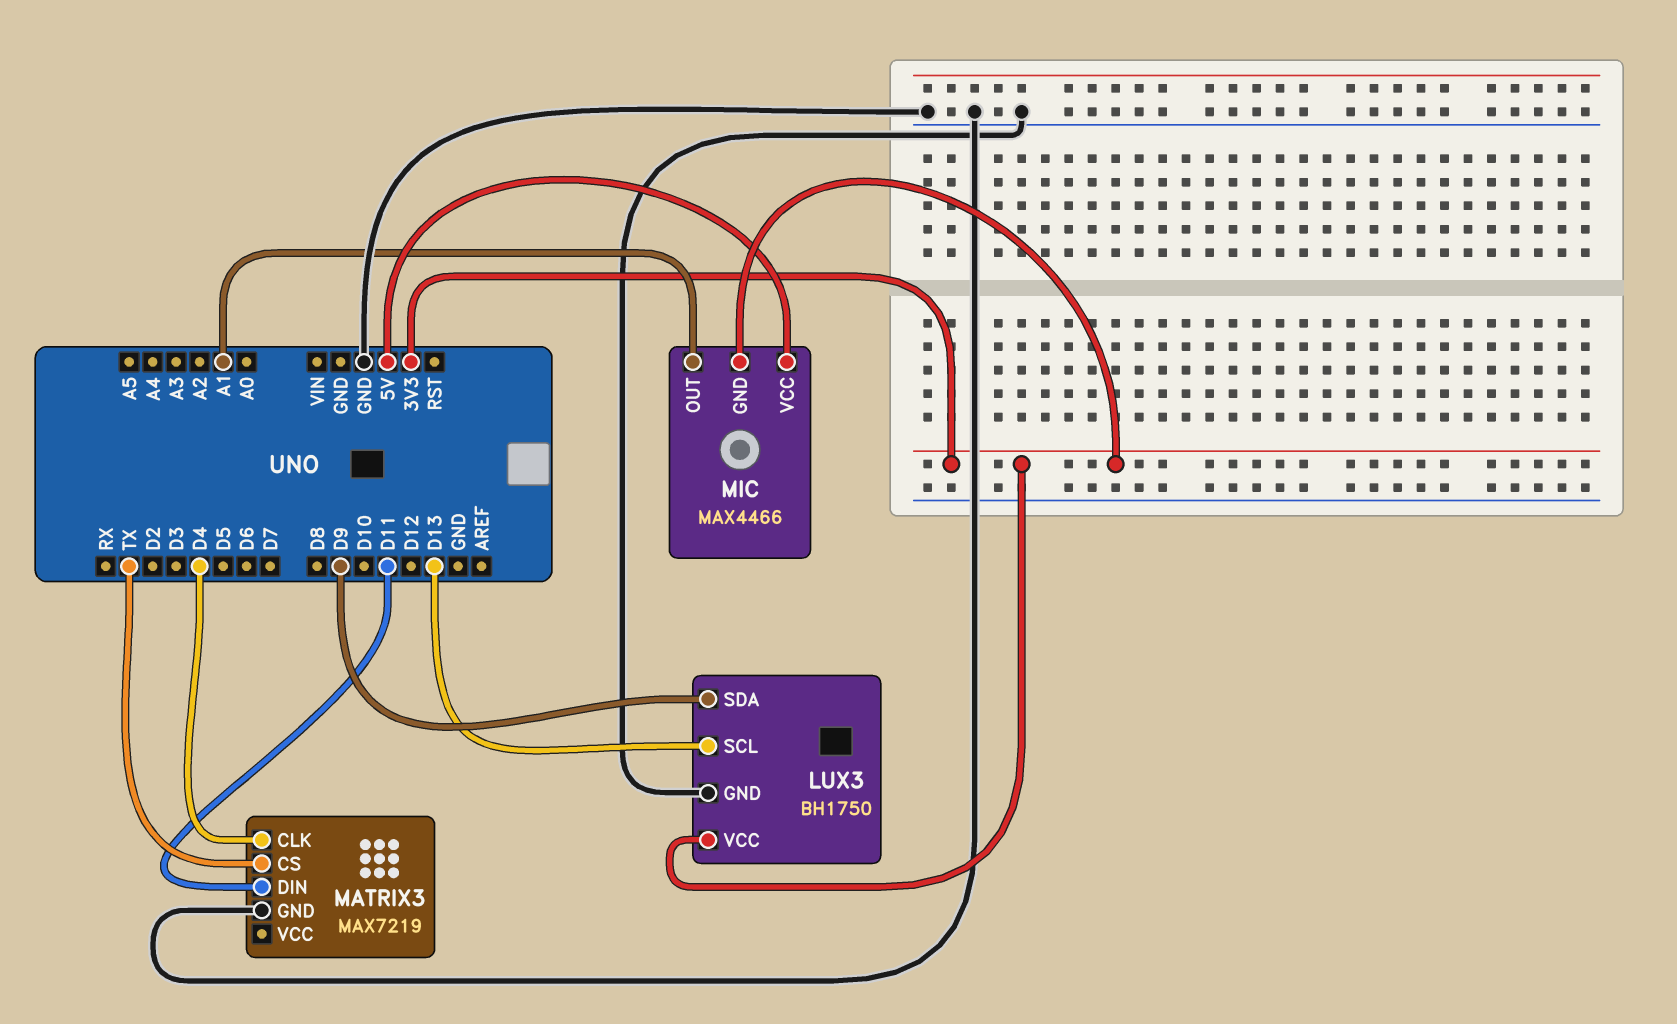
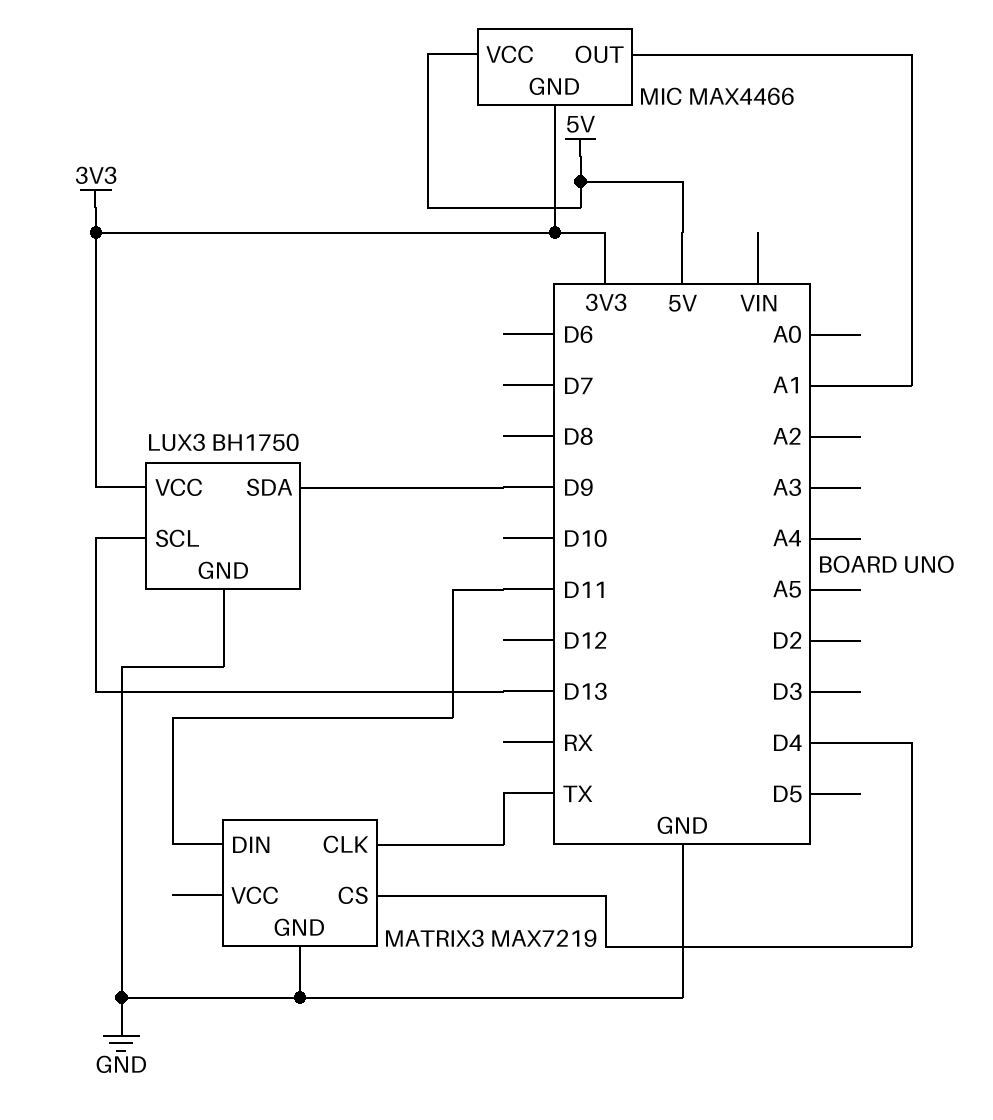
MATRIX3 pin CLK: D4 -> TX
MATRIX3 pin CS: TX -> D4

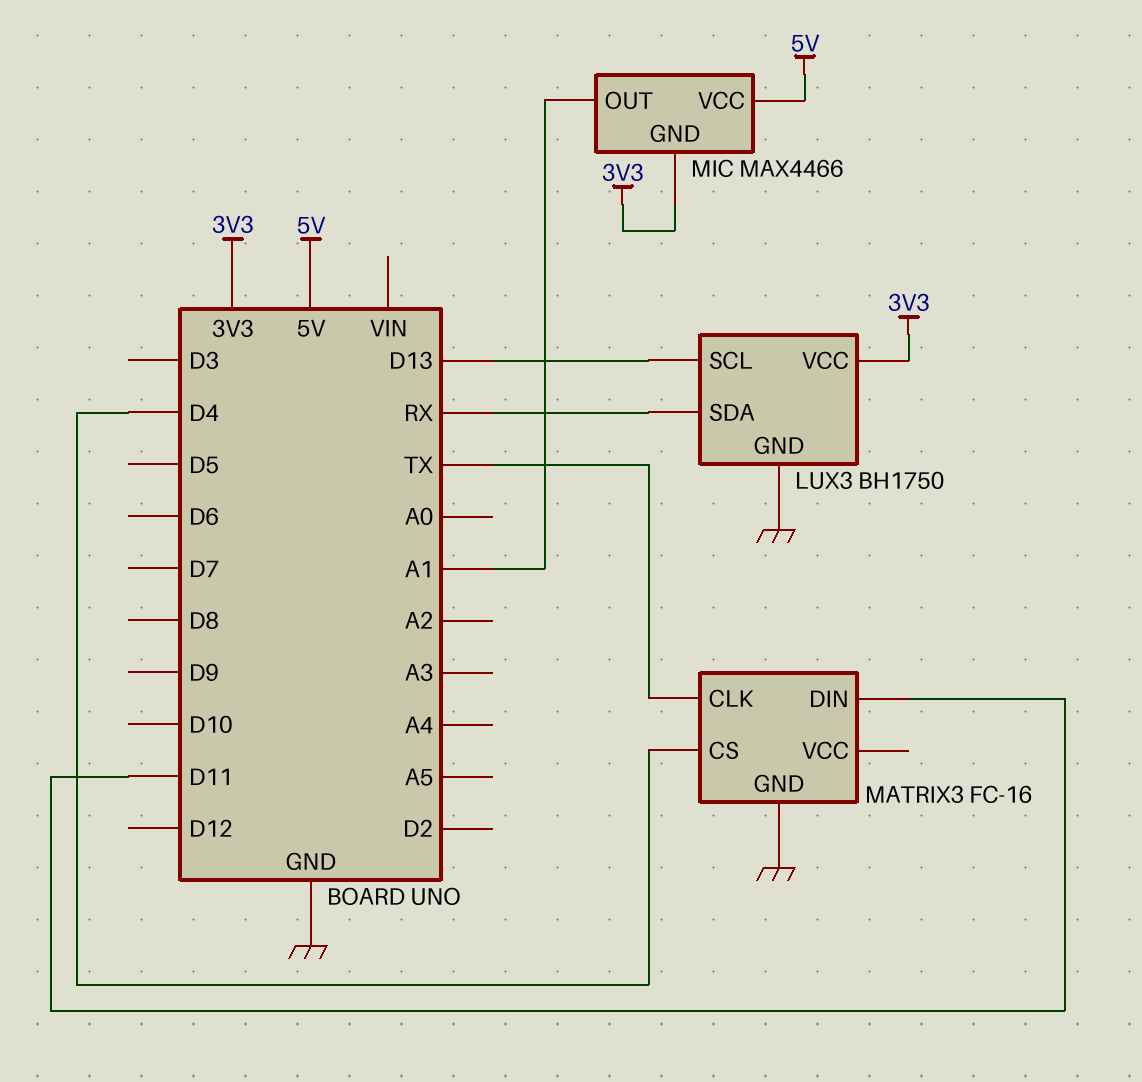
LUX3 pin SDA: D9 -> RX
MATRIX3: MAX7219 -> FC-16

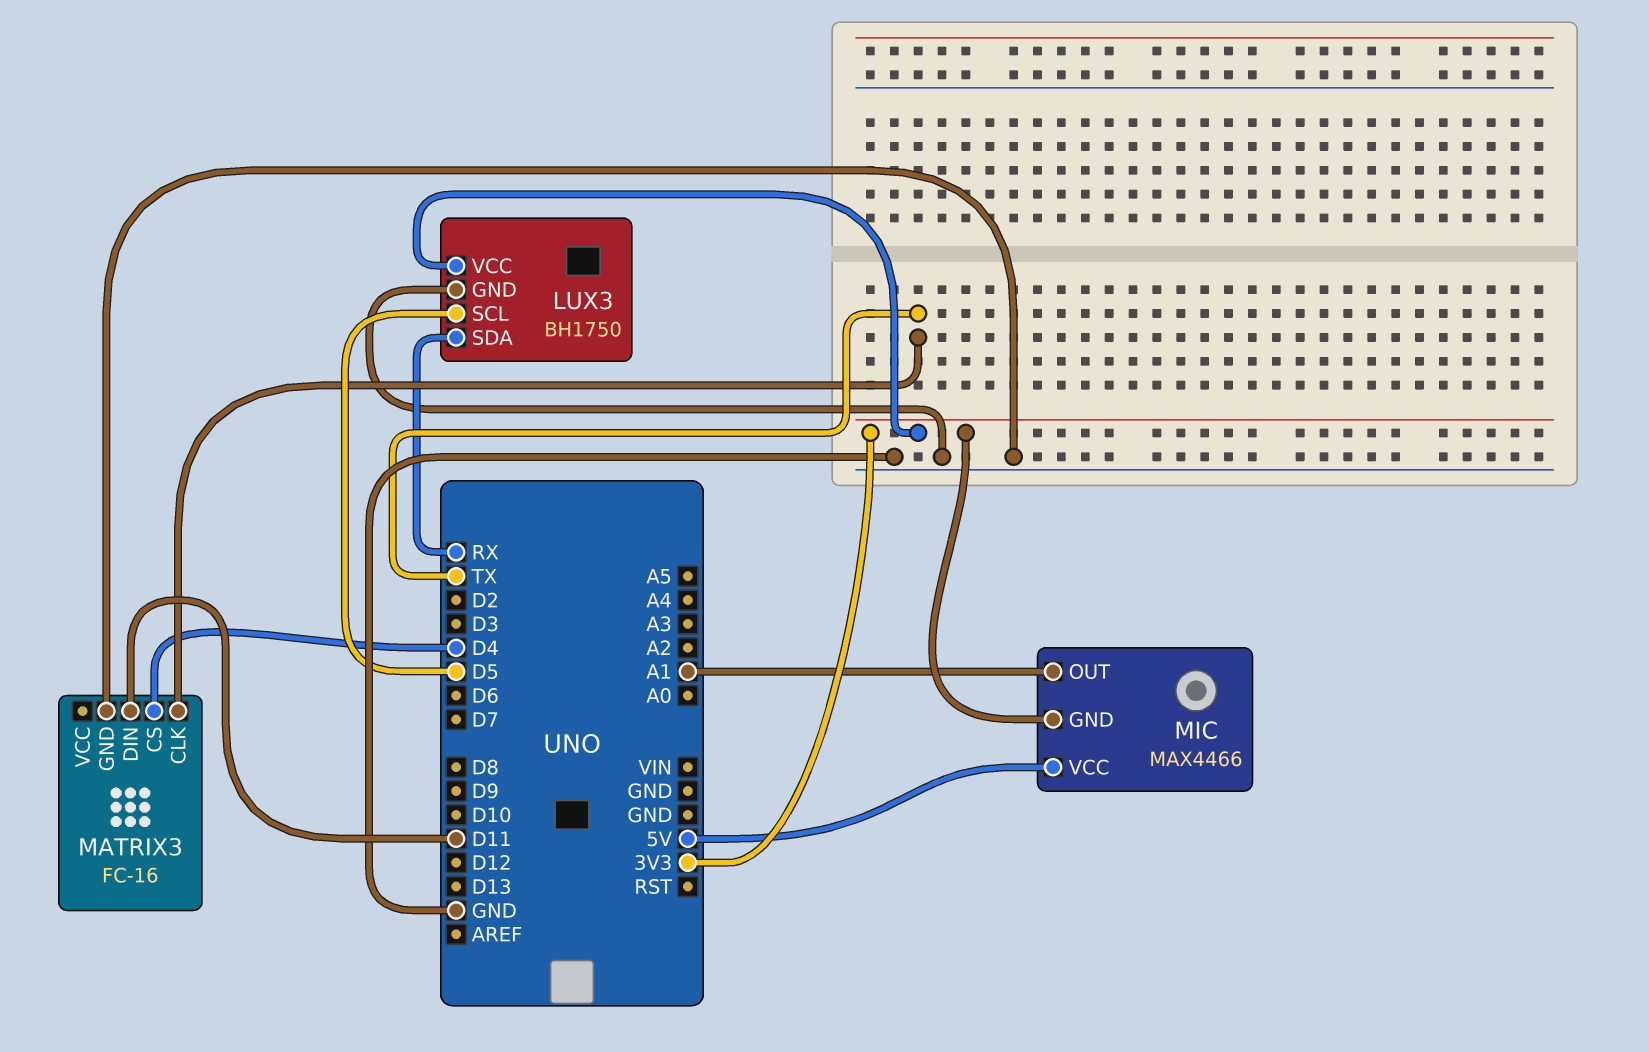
LUX3 pin SCL: D13 -> D5

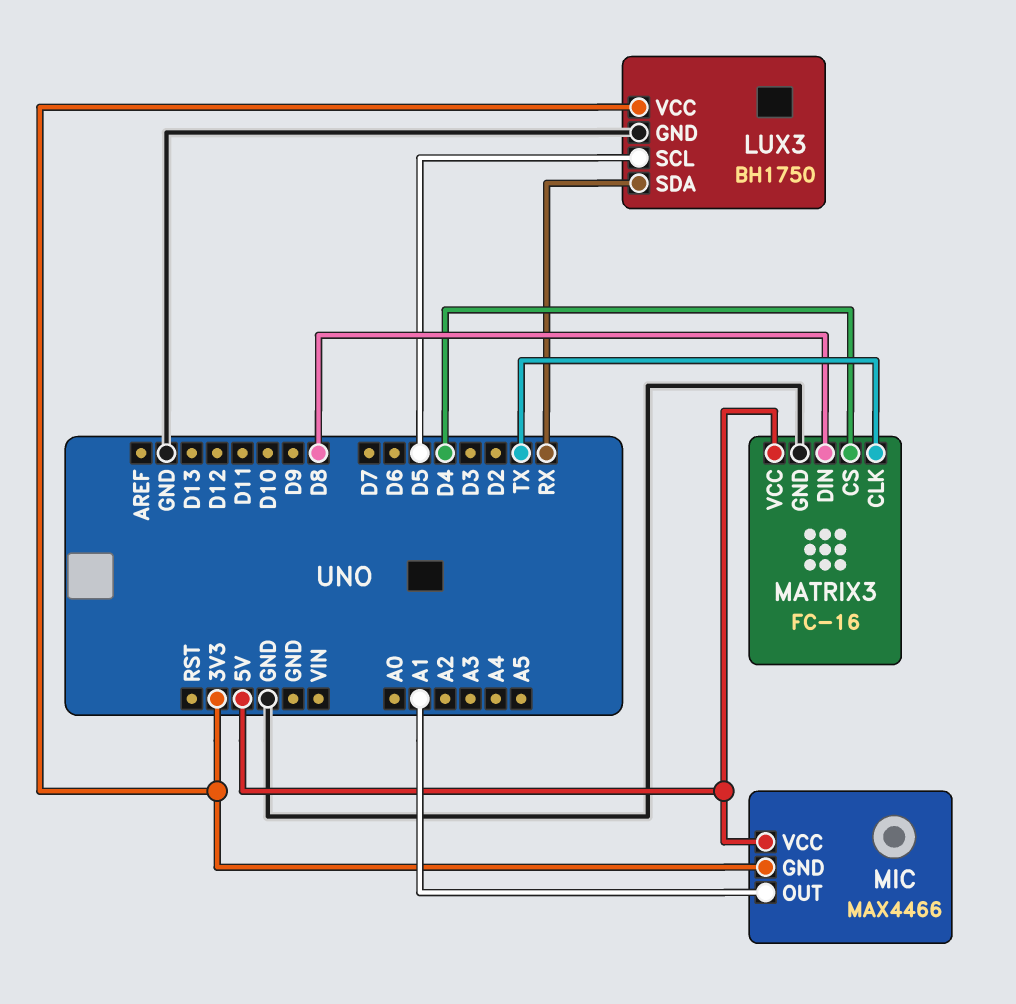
MATRIX3 pin DIN: D11 -> D8
MATRIX3 pin VCC: none -> 5V

